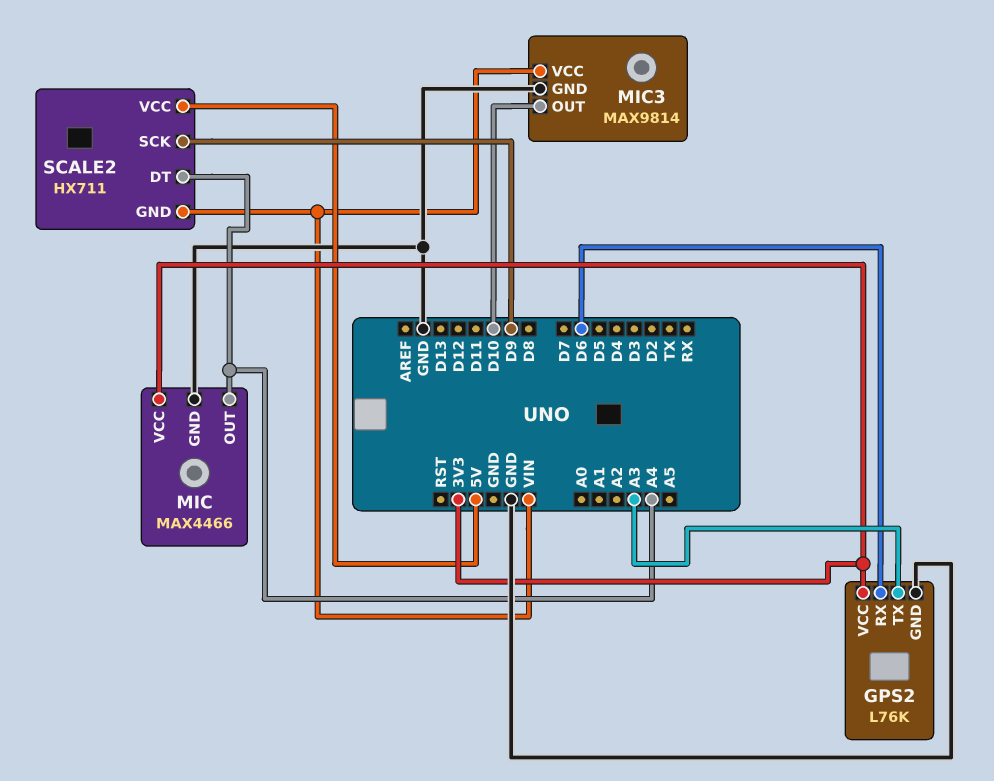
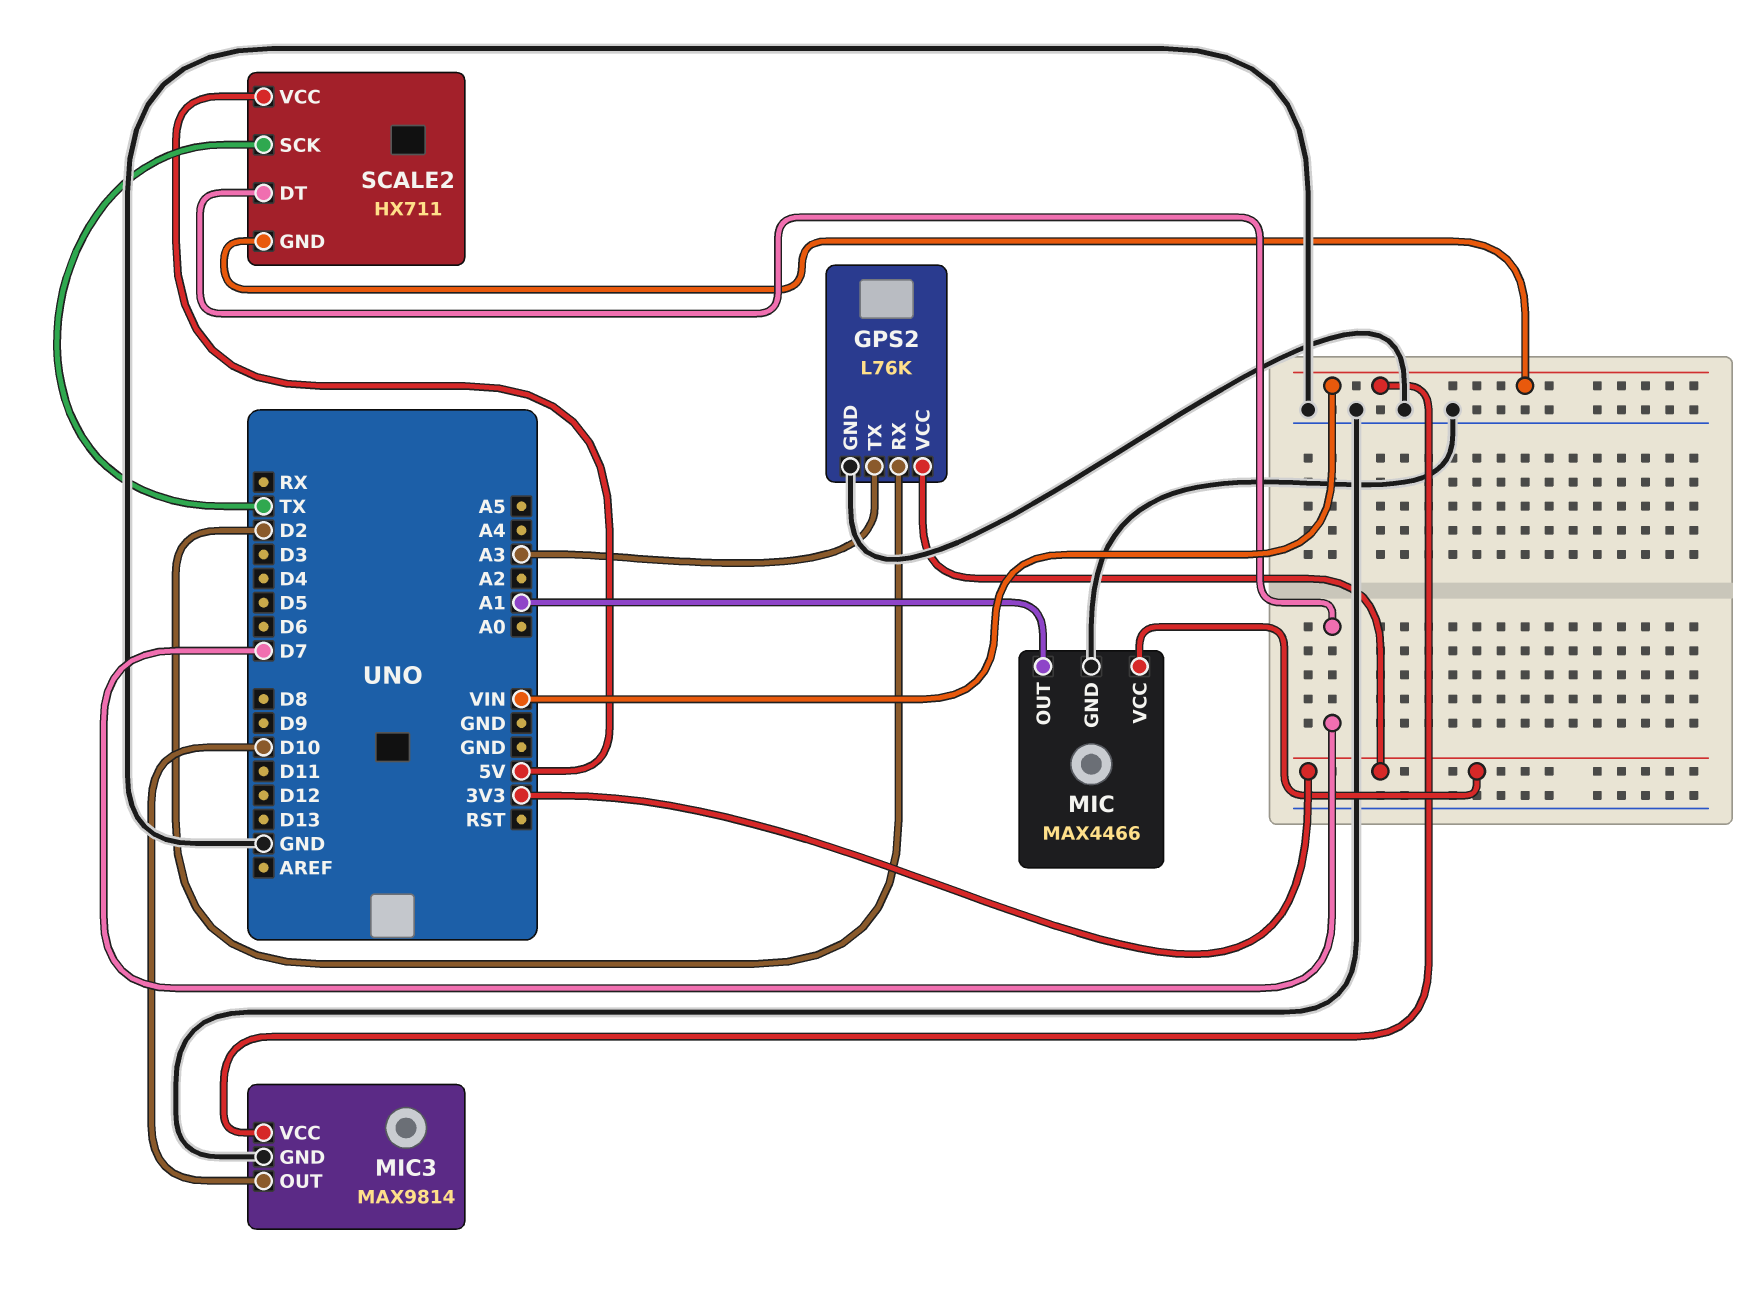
GPS2 pin RX: D6 -> D2
MIC pin OUT: A4 -> A1
SCALE2 pin DT: A4 -> D7
SCALE2 pin SCK: D9 -> TX

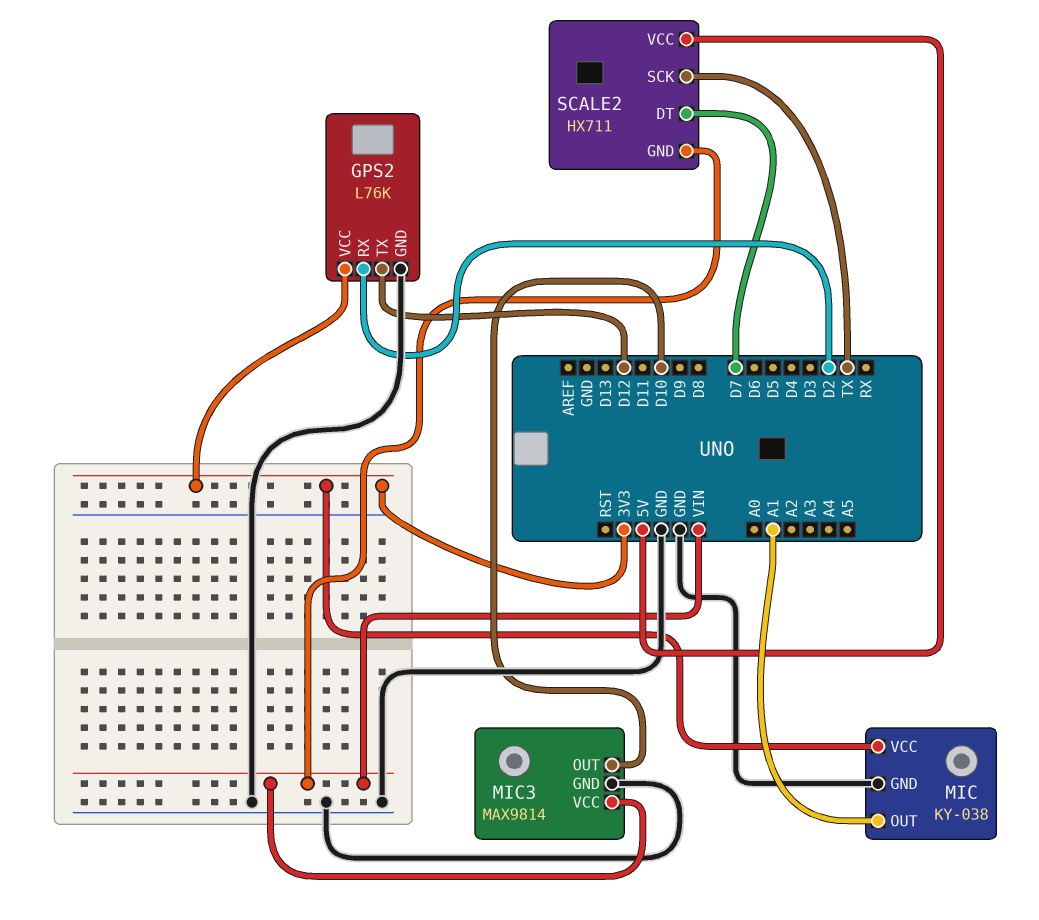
GPS2 pin TX: A3 -> D12
MIC: MAX4466 -> KY-038

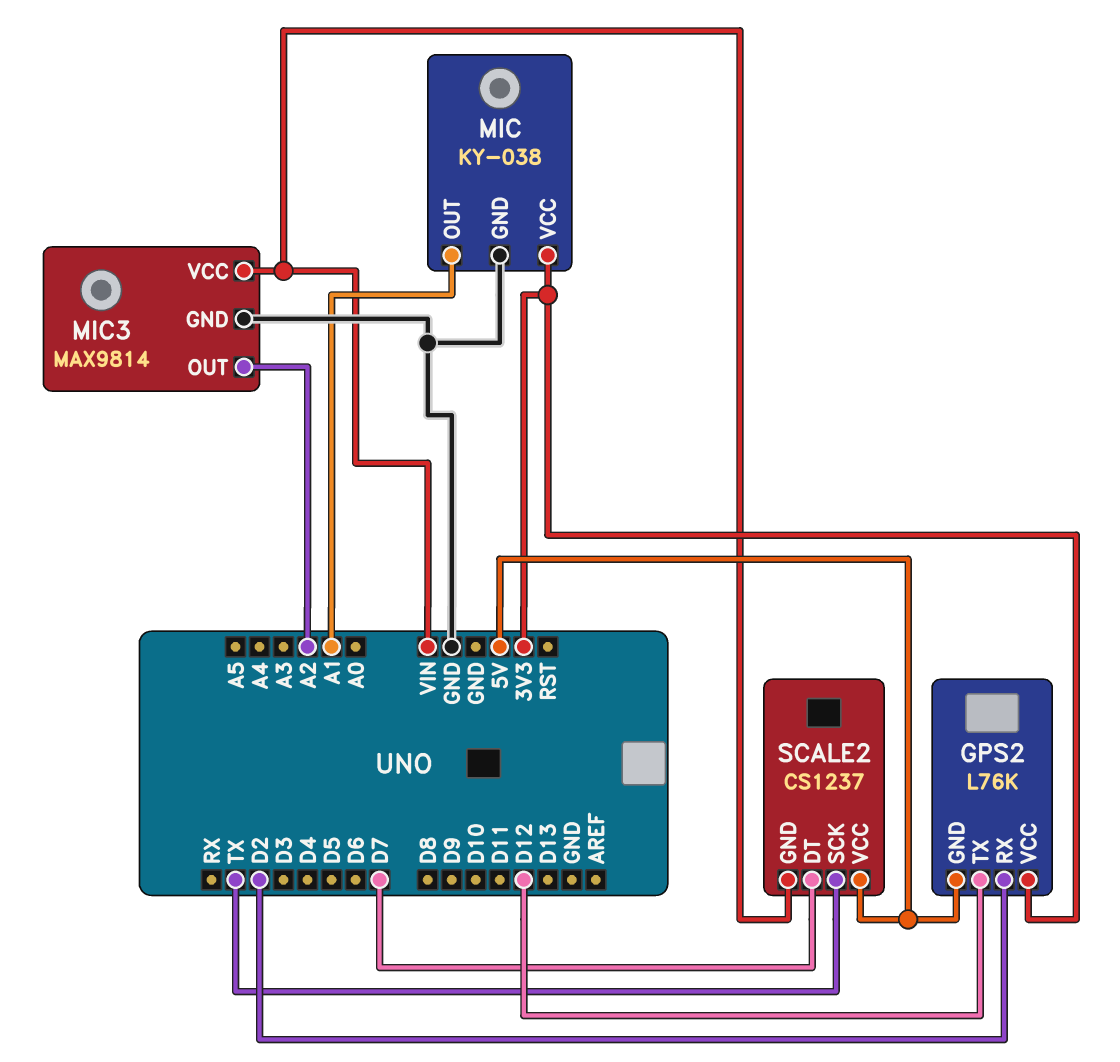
GPS2 pin GND: GND -> 5V
MIC3 pin OUT: D10 -> A2
SCALE2: HX711 -> CS1237

